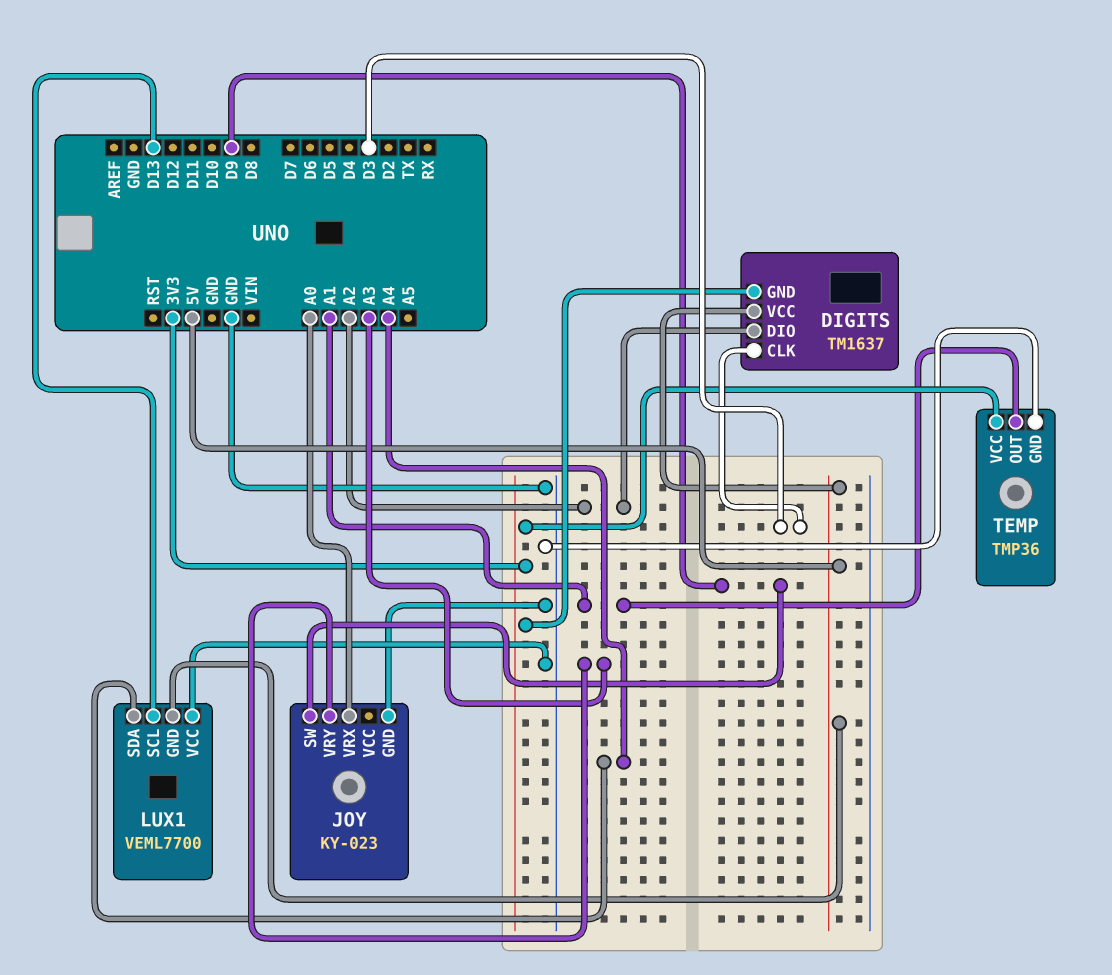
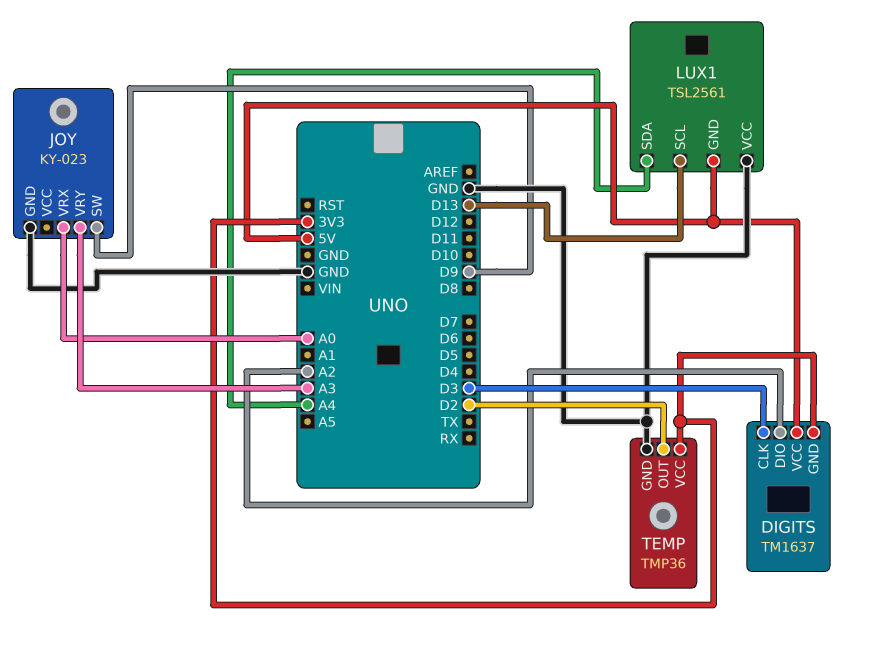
LUX1: VEML7700 -> TSL2561
TEMP pin OUT: A1 -> D2

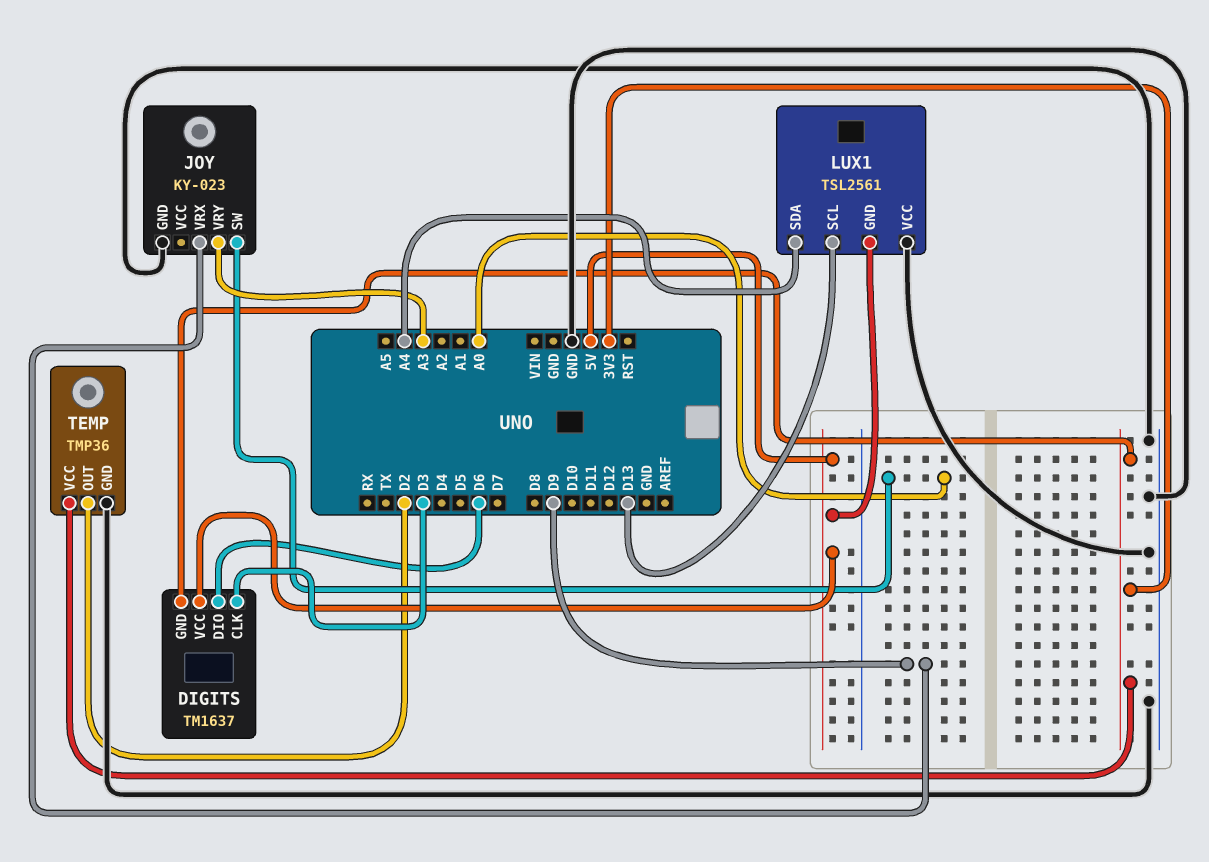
DIGITS pin DIO: A2 -> D6
JOY pin SW: D9 -> A0
JOY pin VRX: A0 -> D9

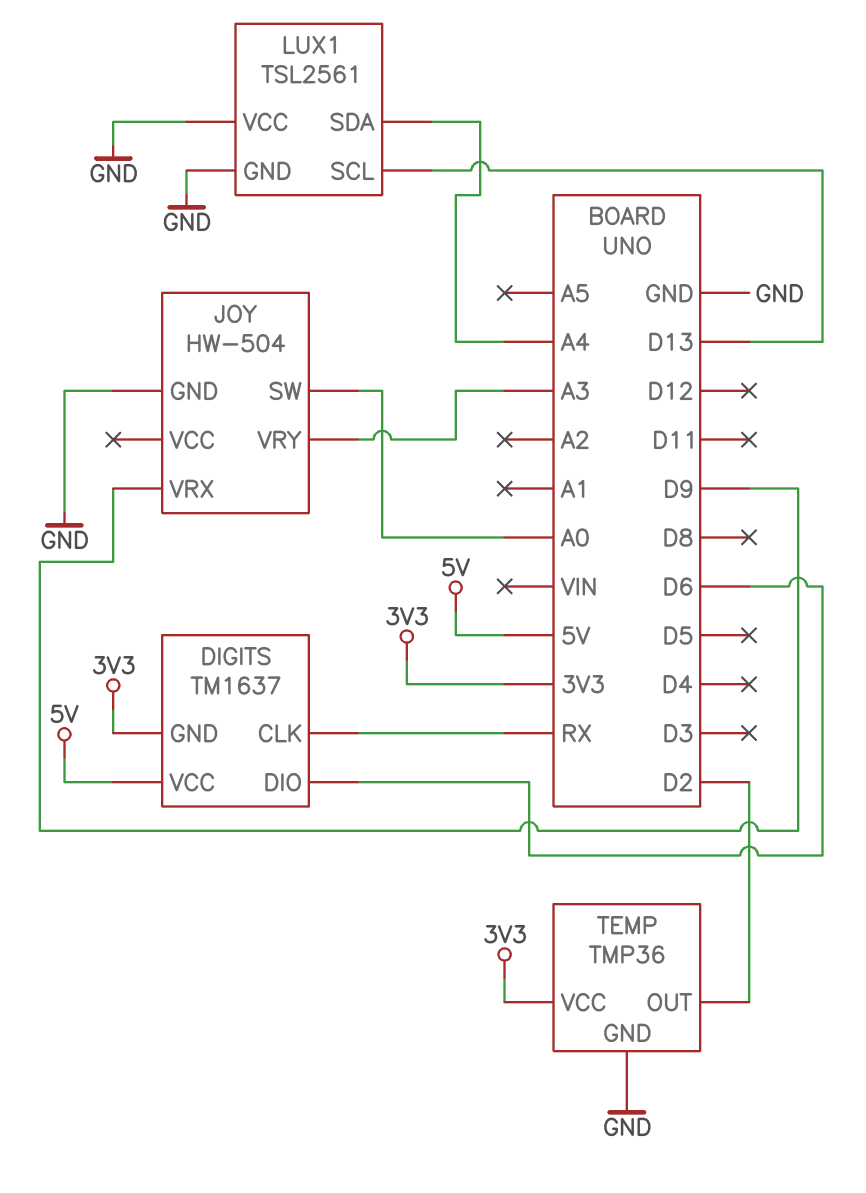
DIGITS pin CLK: D3 -> RX
JOY: KY-023 -> HW-504
LUX1 pin GND: 5V -> GND

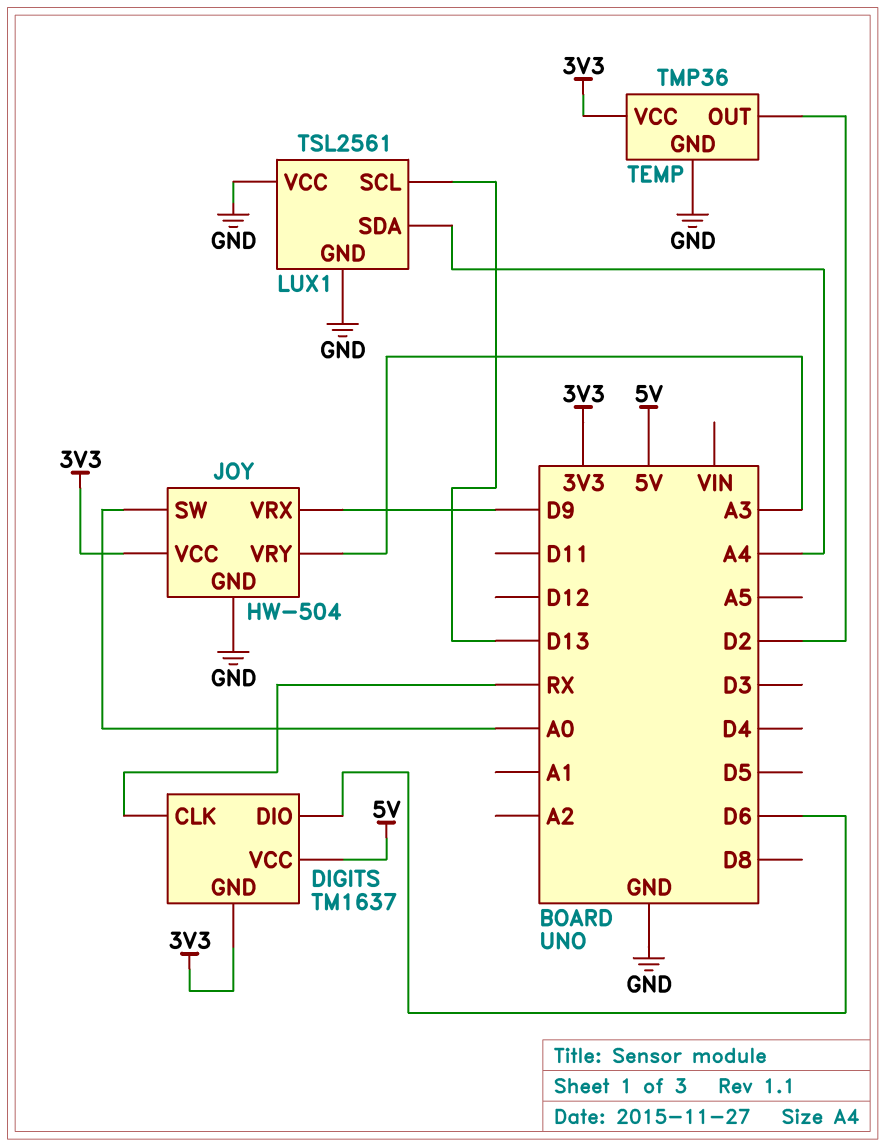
JOY pin VCC: none -> 3V3

